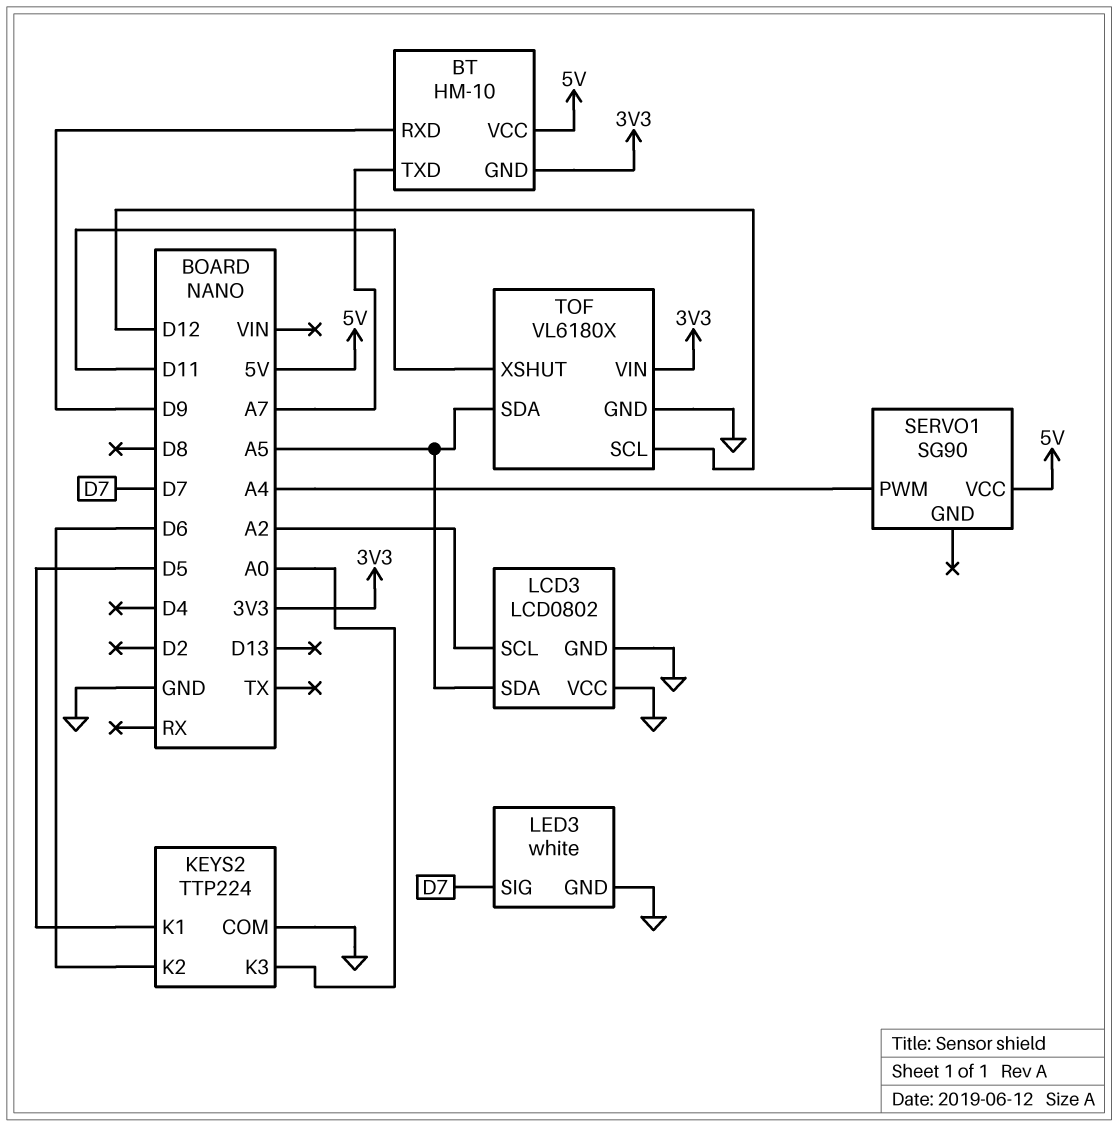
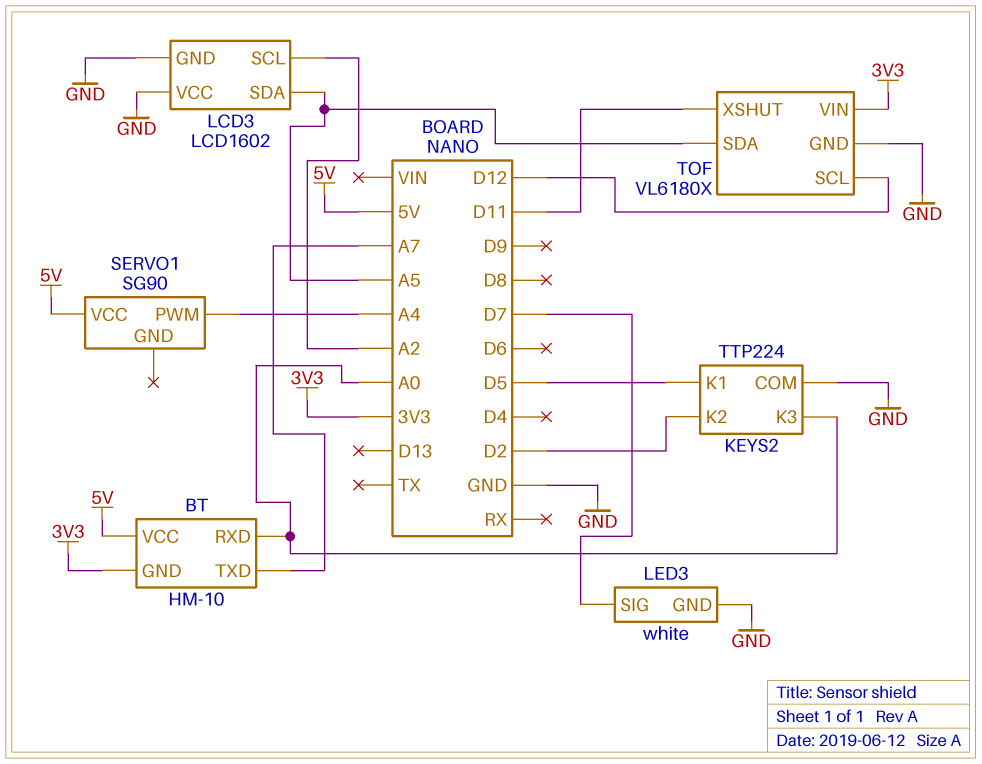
BT pin RXD: D9 -> A0
KEYS2 pin K2: D6 -> D2
LCD3: LCD0802 -> LCD1602

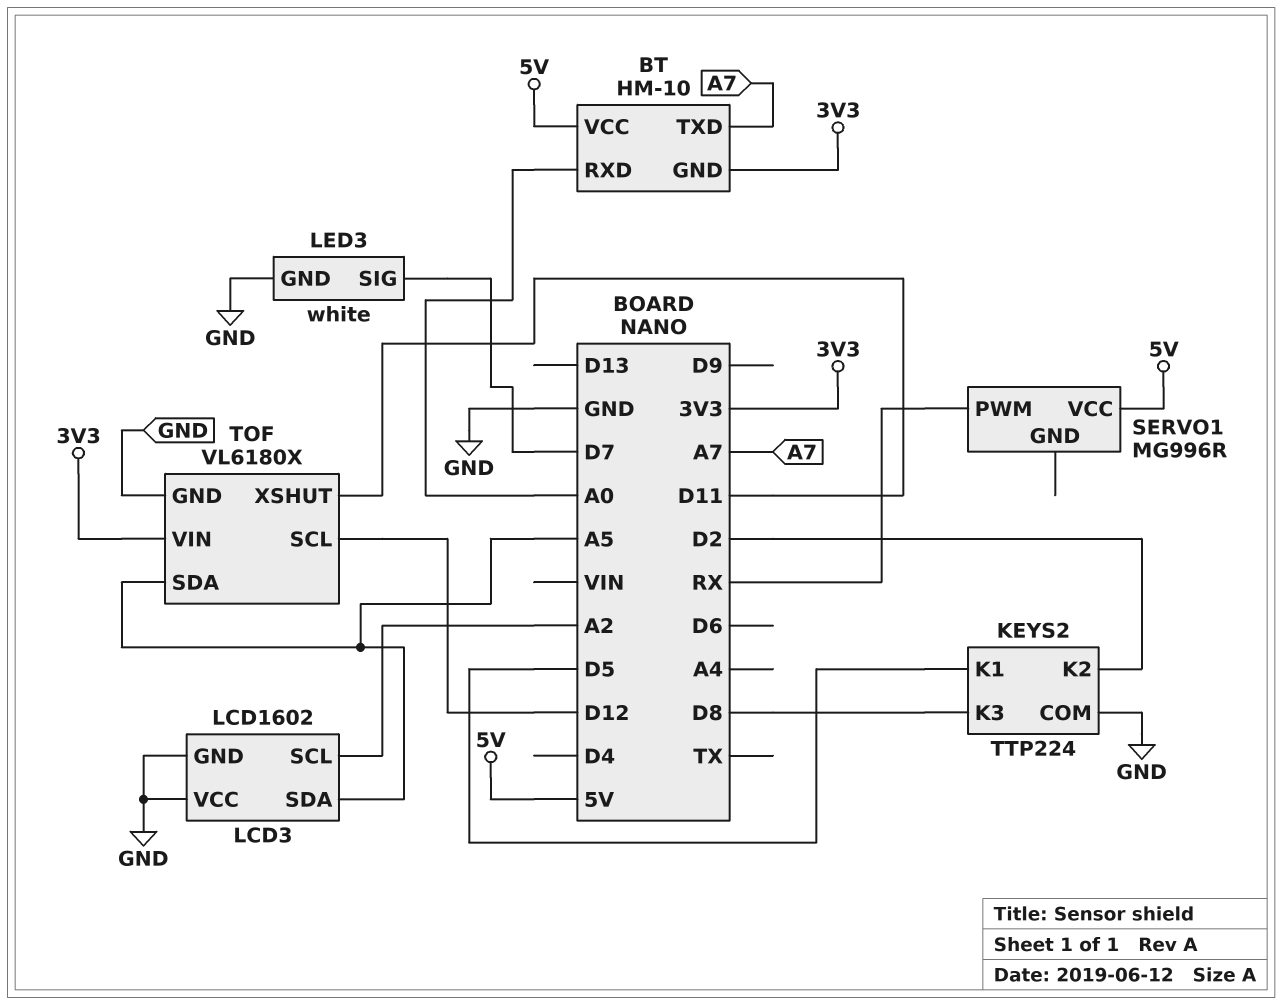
KEYS2 pin K3: A0 -> D8
SERVO1: SG90 -> MG996R
SERVO1 pin PWM: A4 -> RX

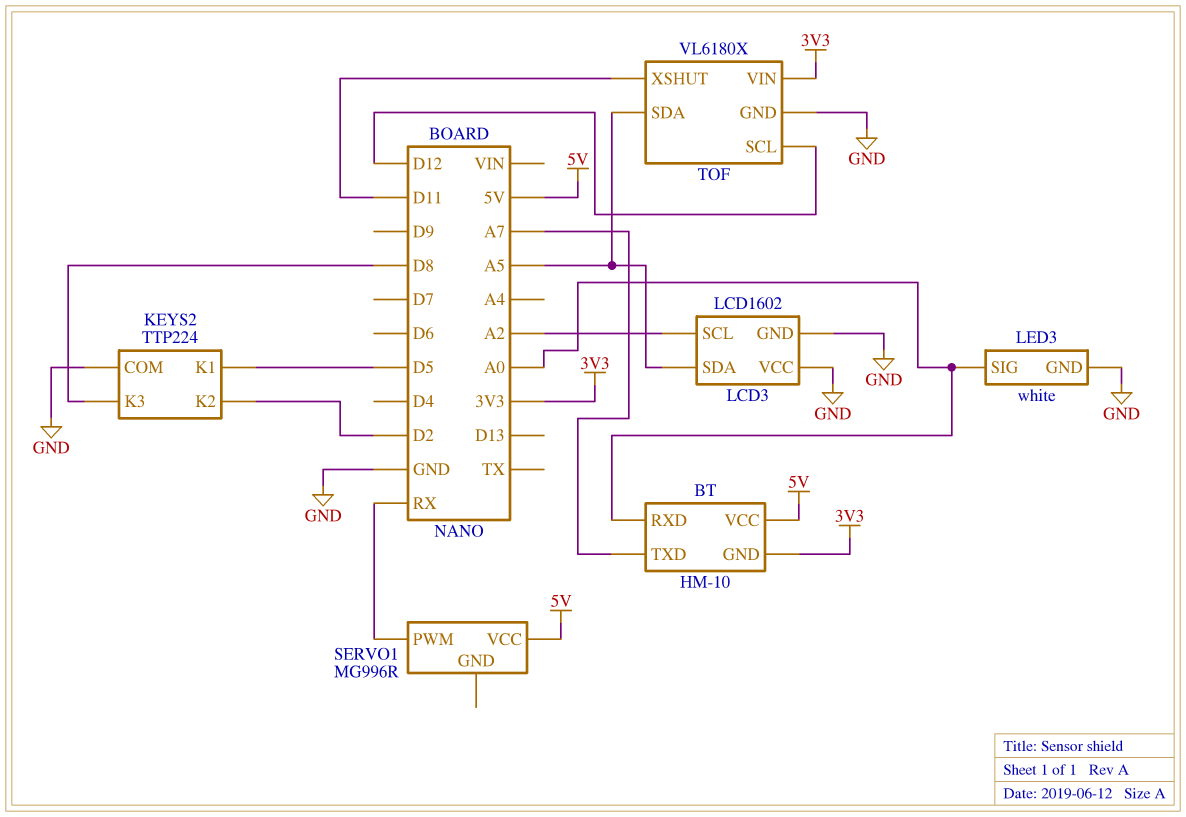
LED3 pin SIG: D7 -> A0

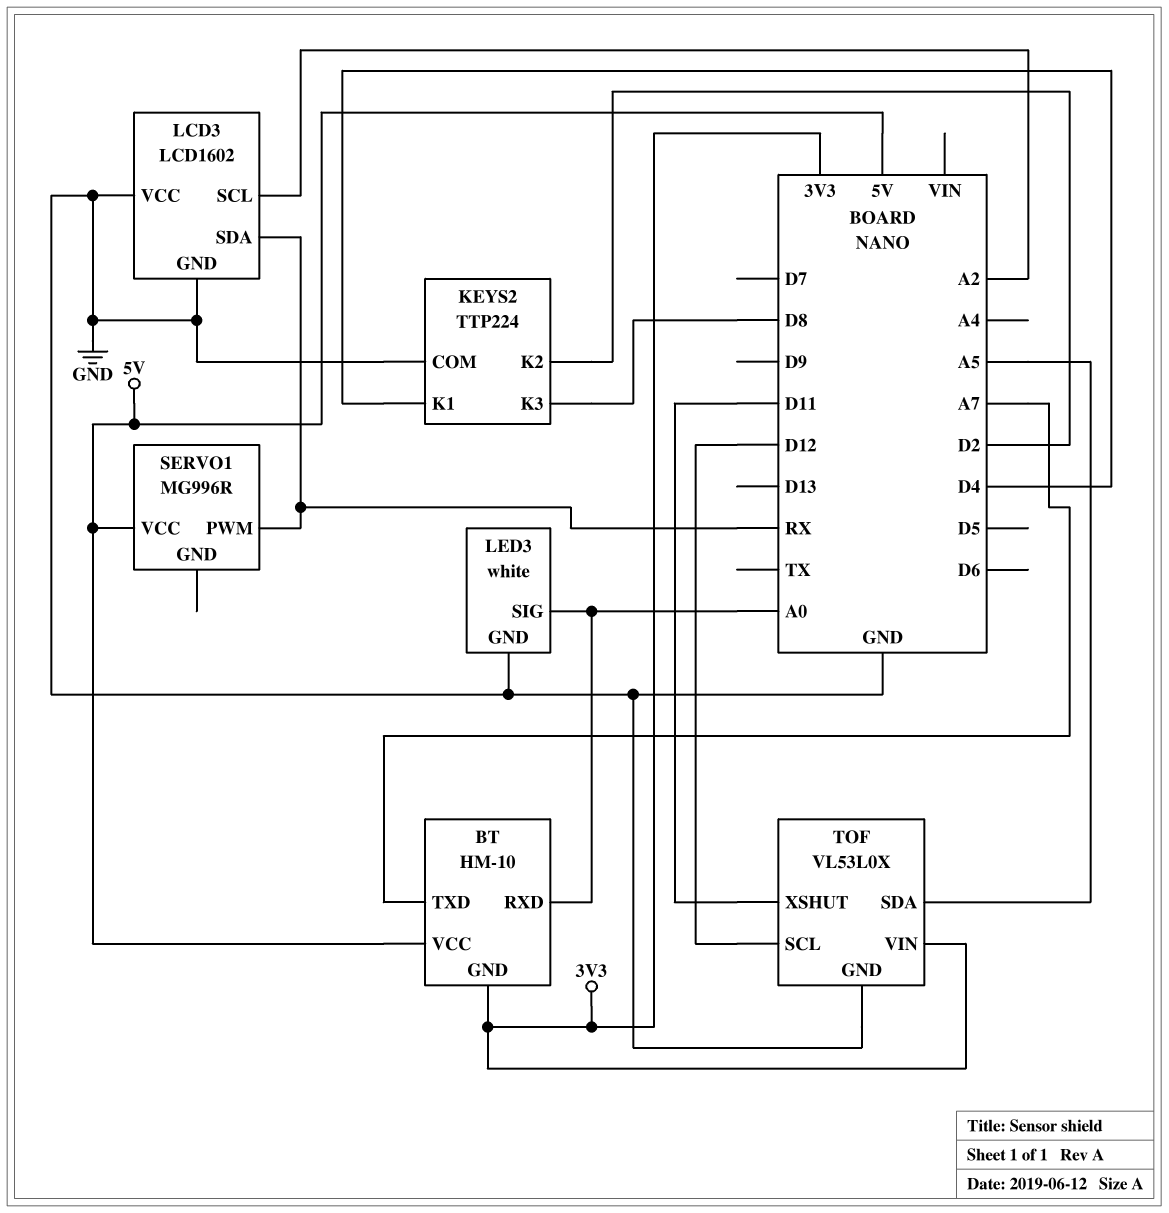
KEYS2 pin K1: D5 -> D4
LCD3 pin SDA: A5 -> RX
TOF: VL6180X -> VL53L0X

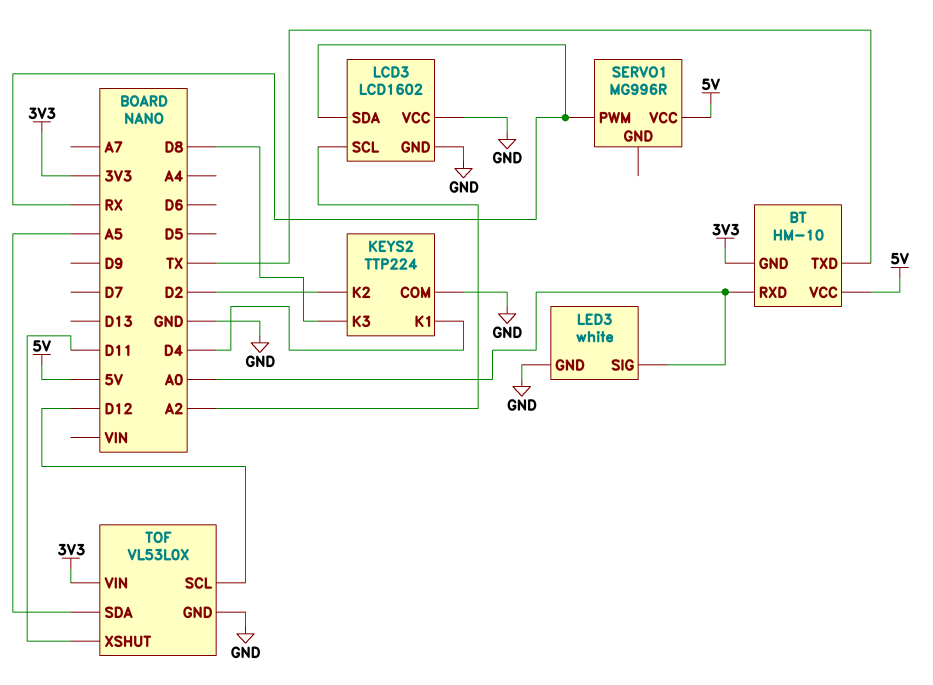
BT pin TXD: A7 -> TX

